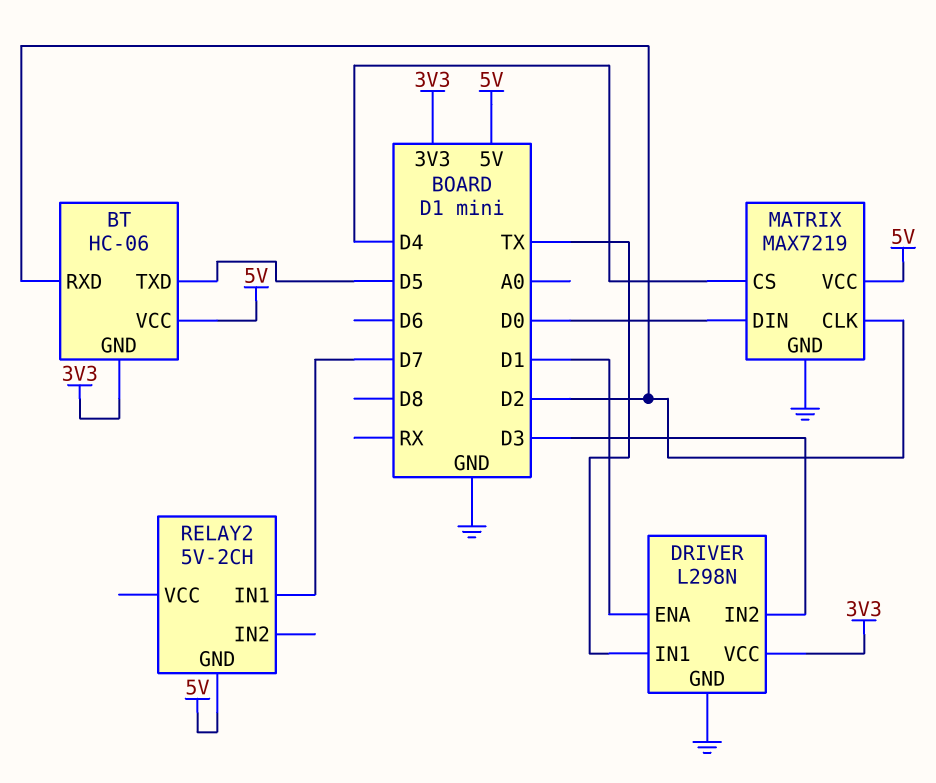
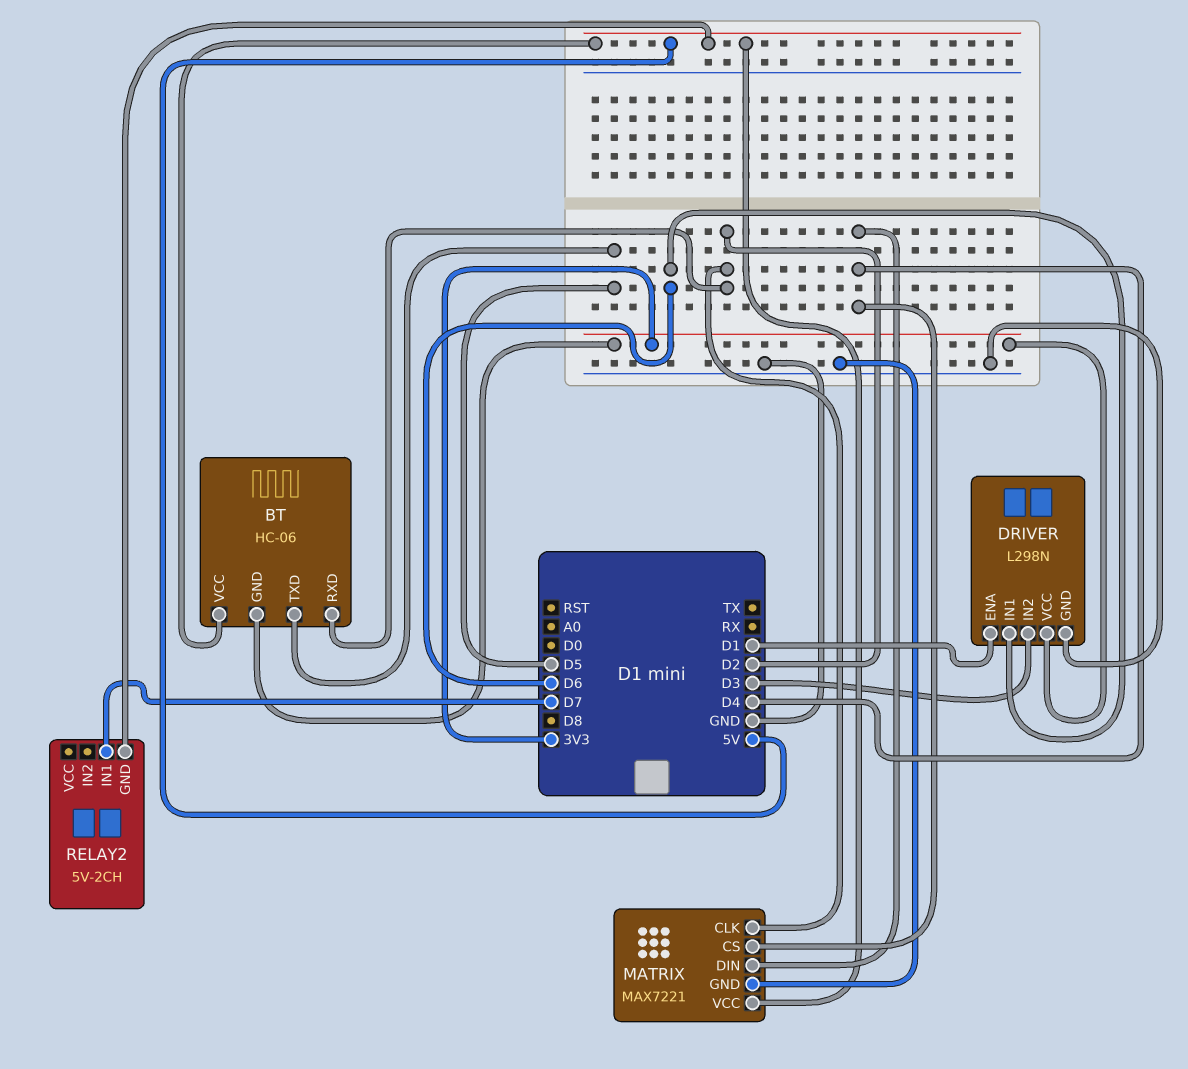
DRIVER pin IN1: TX -> D6
MATRIX: MAX7219 -> MAX7221
MATRIX pin DIN: D0 -> D4

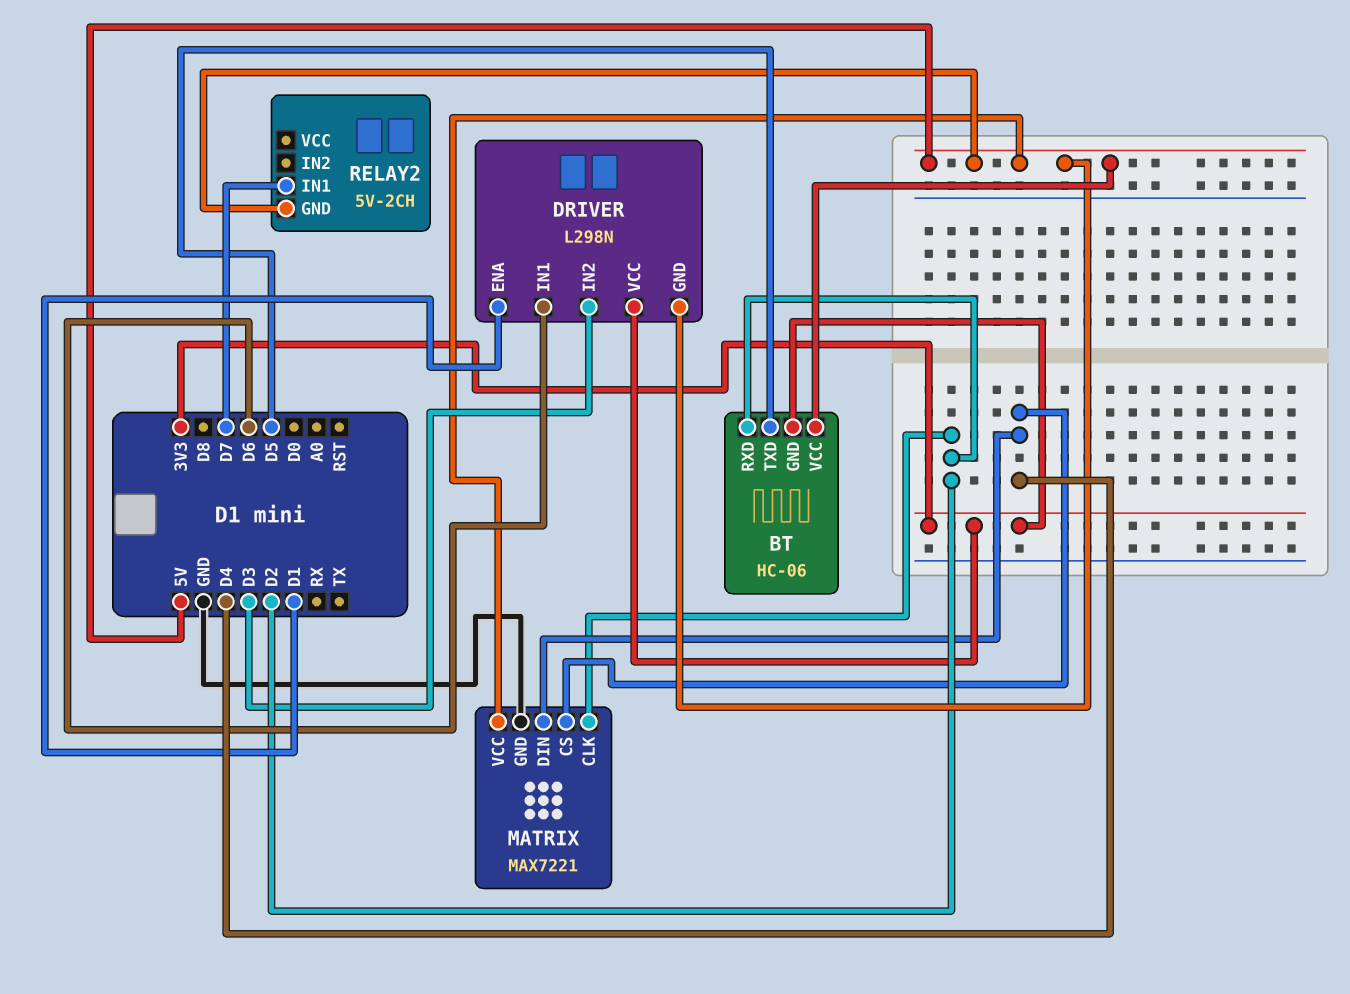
DRIVER pin GND: GND -> 5V

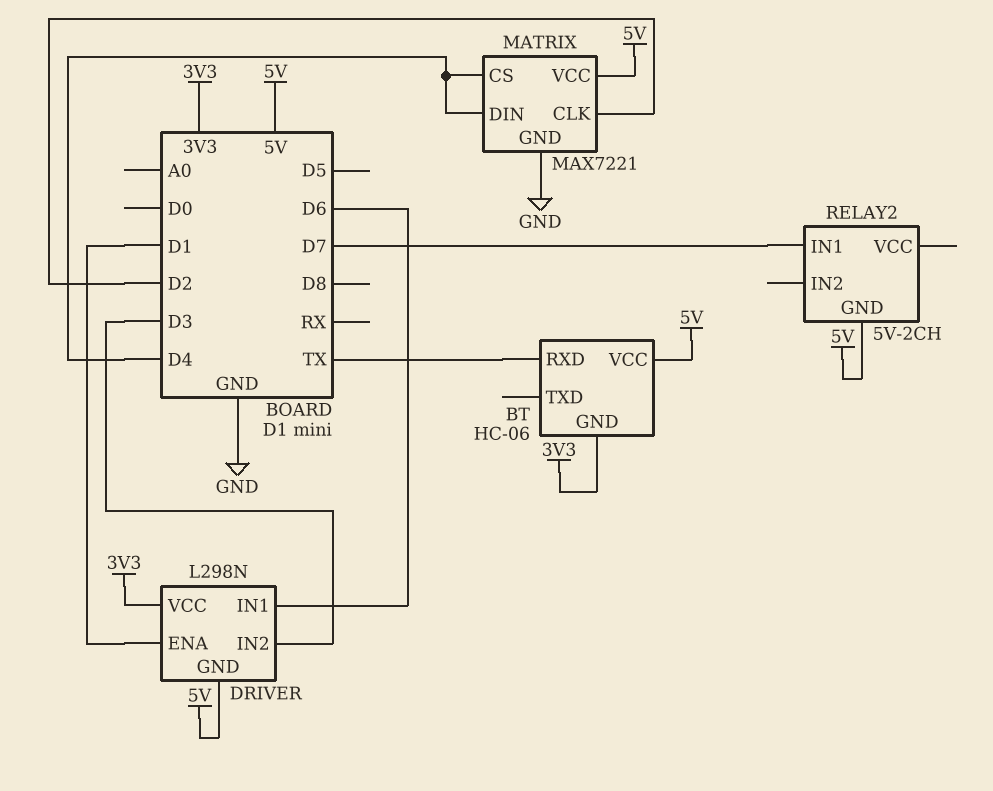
BT pin RXD: D2 -> TX
BT pin TXD: D5 -> none

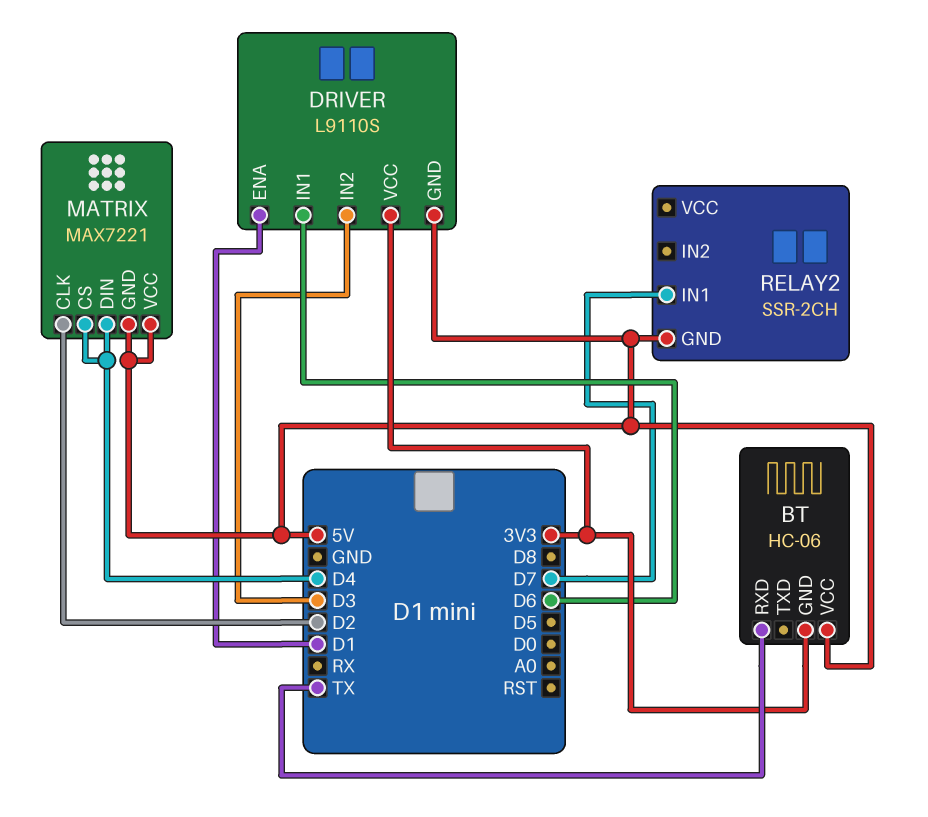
DRIVER: L298N -> L9110S
MATRIX pin GND: GND -> 5V
RELAY2: 5V-2CH -> SSR-2CH

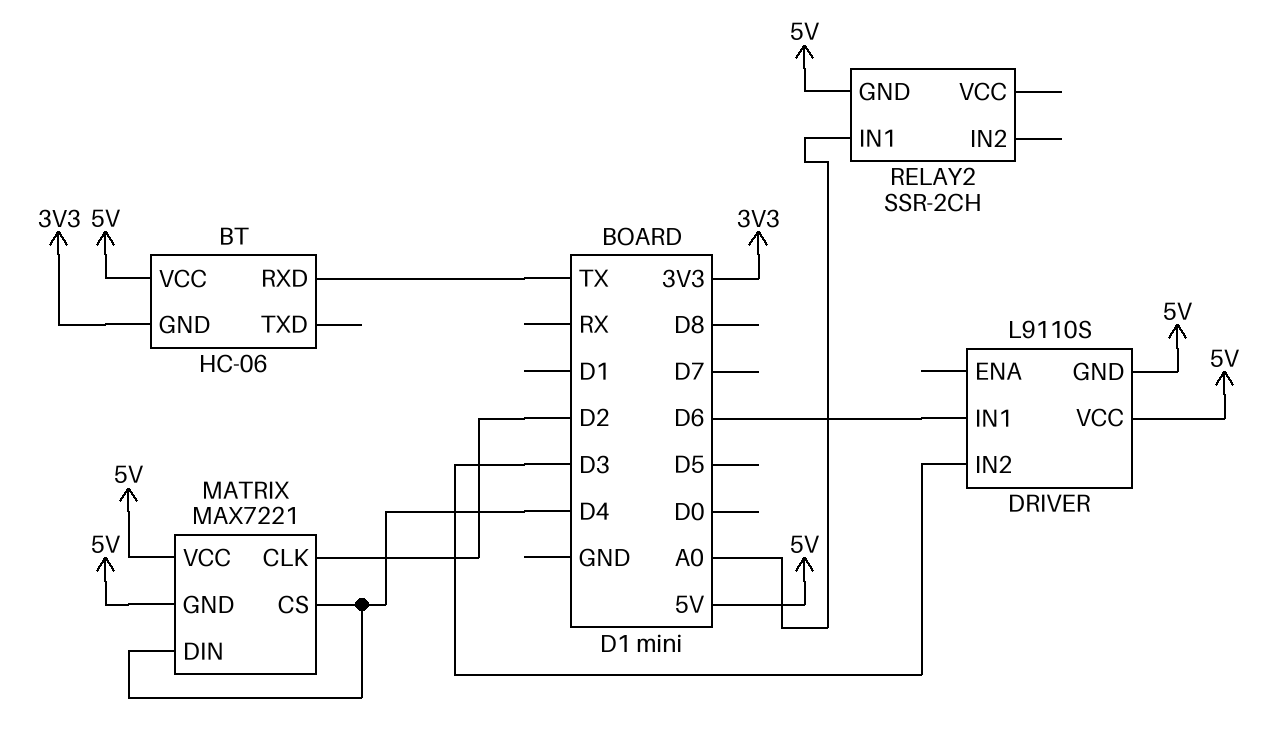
DRIVER pin ENA: D1 -> none
DRIVER pin VCC: 3V3 -> 5V
RELAY2 pin IN1: D7 -> A0

